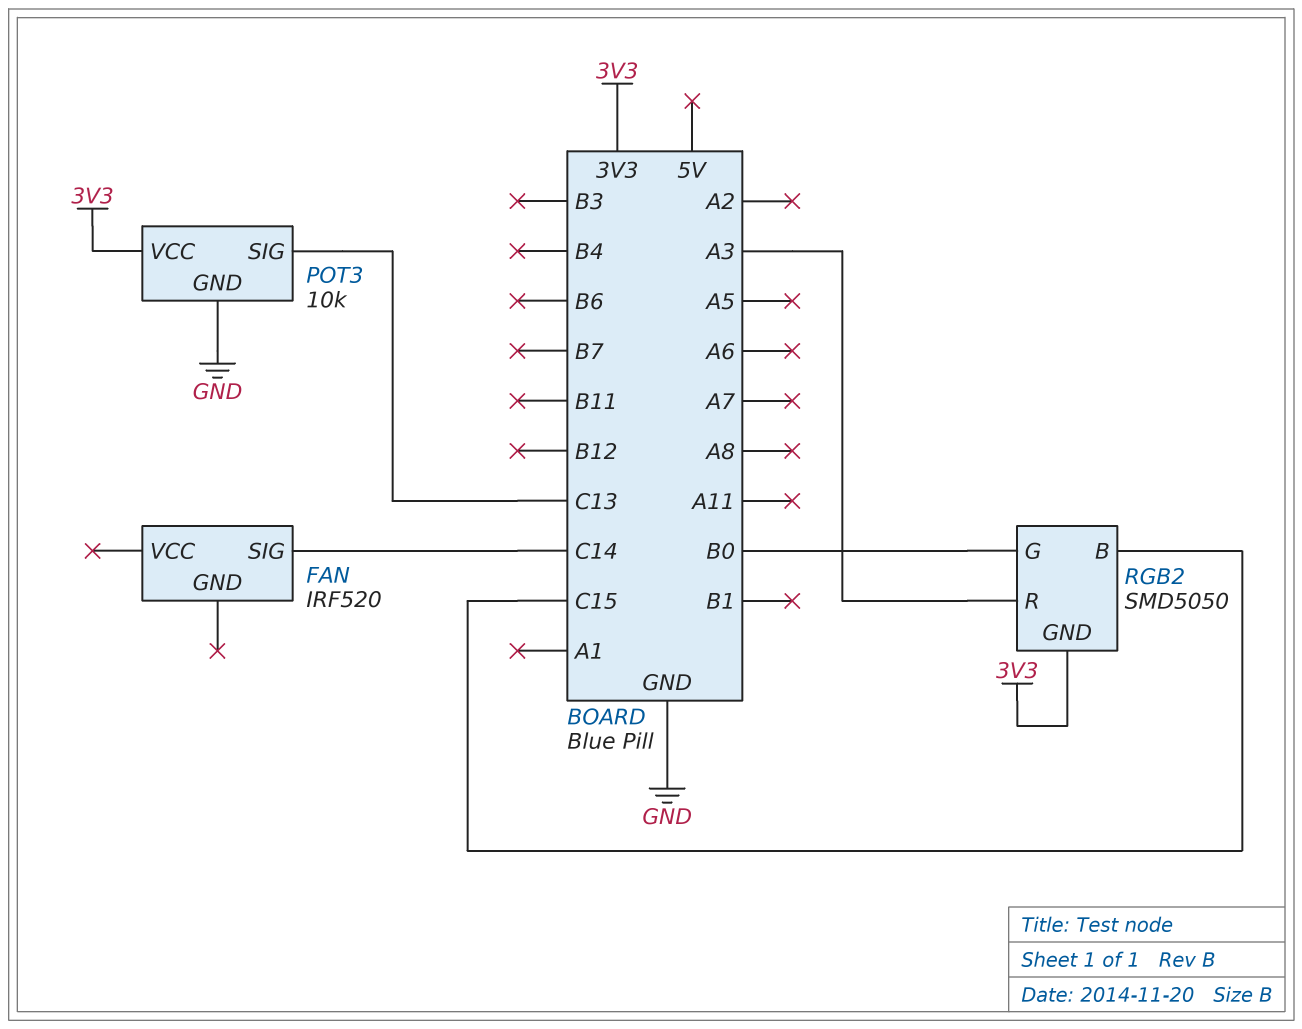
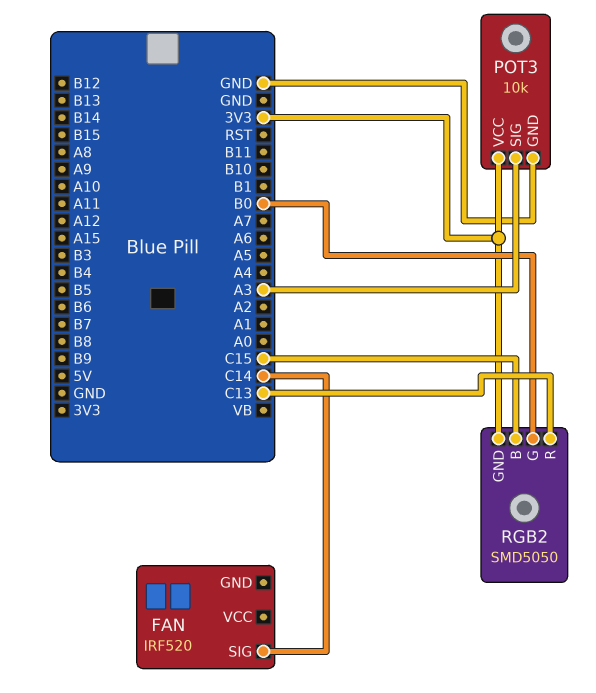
POT3 pin SIG: C13 -> A3
RGB2 pin R: A3 -> C13

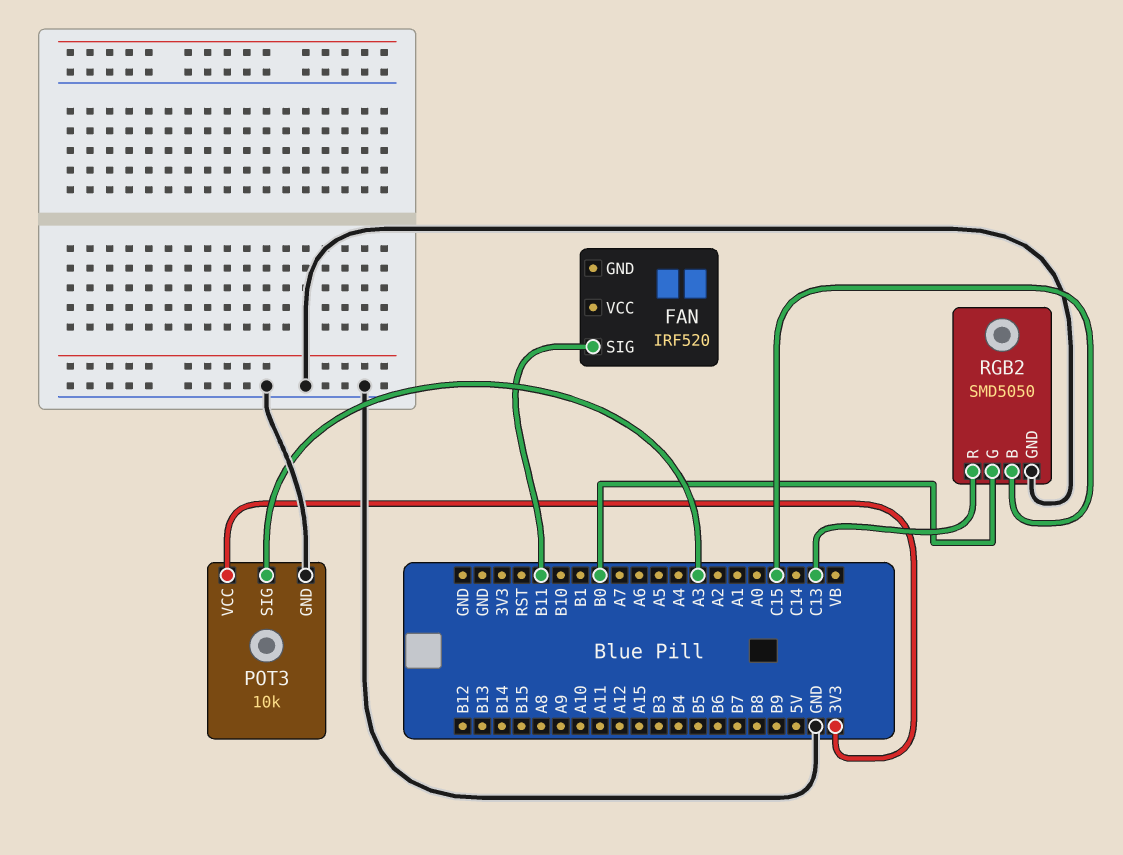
FAN pin SIG: C14 -> B11
RGB2 pin GND: 3V3 -> GND

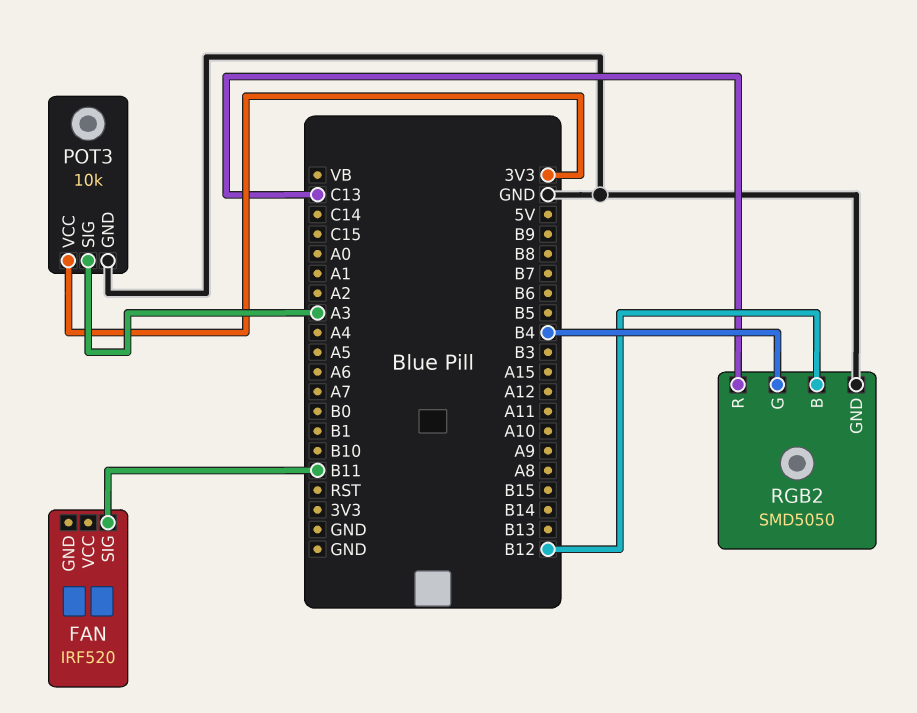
RGB2 pin B: C15 -> B12
RGB2 pin G: B0 -> B4

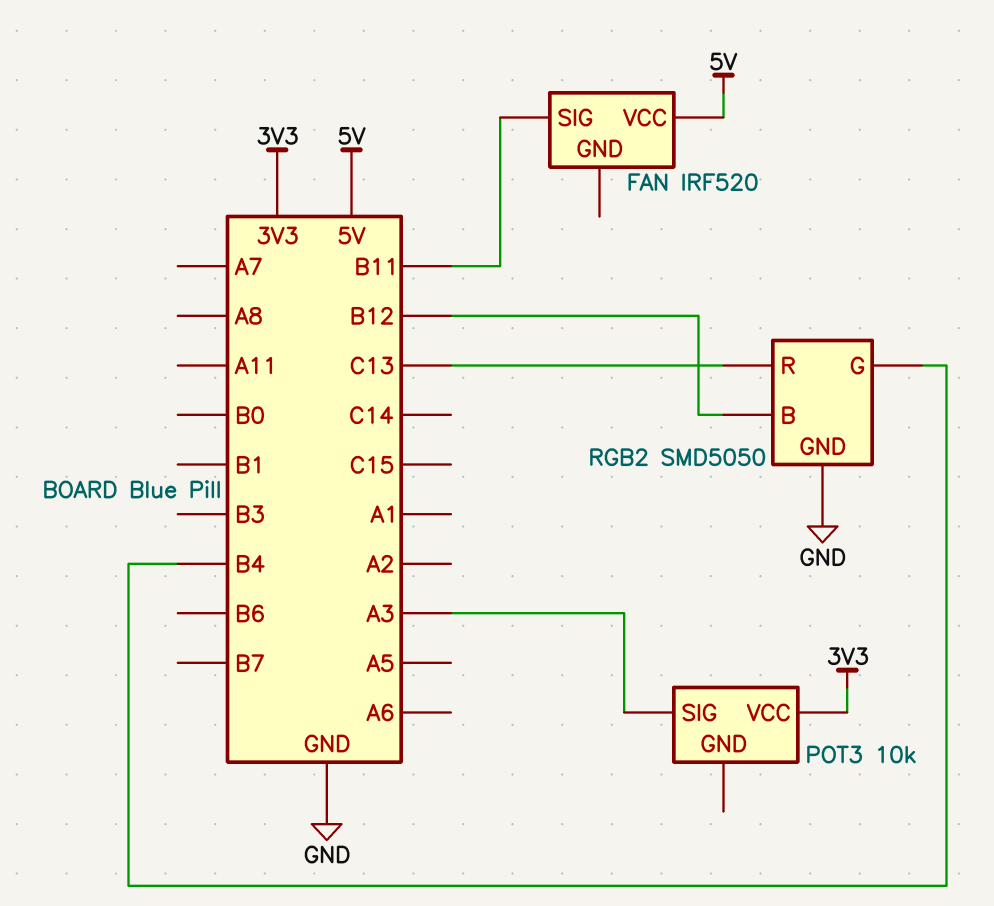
FAN pin VCC: none -> 5V
POT3 pin GND: GND -> none

